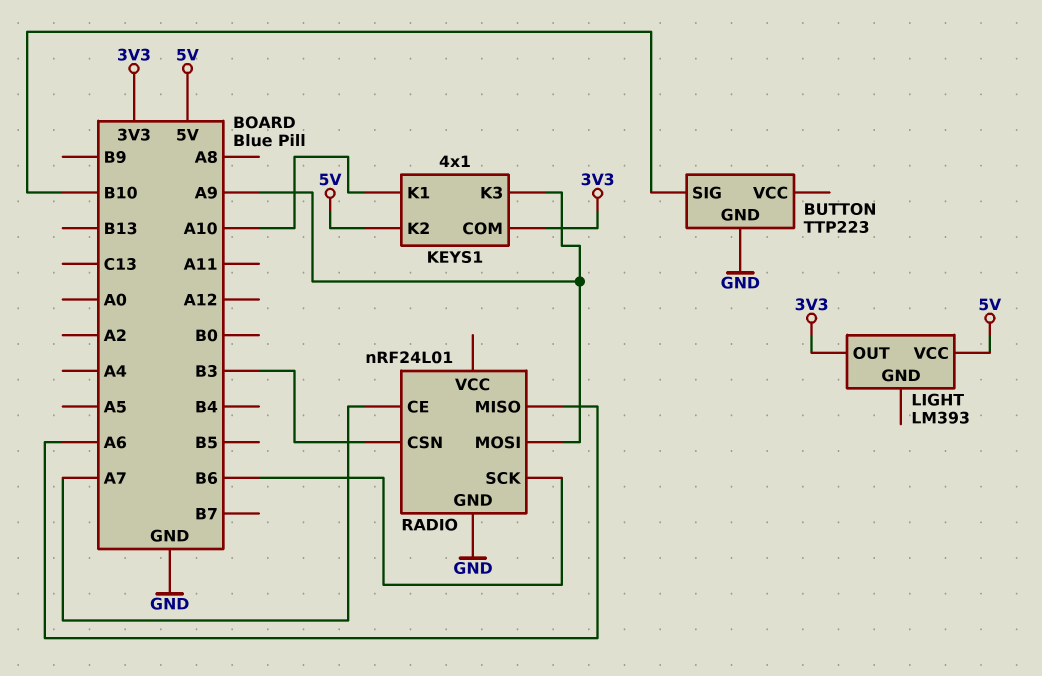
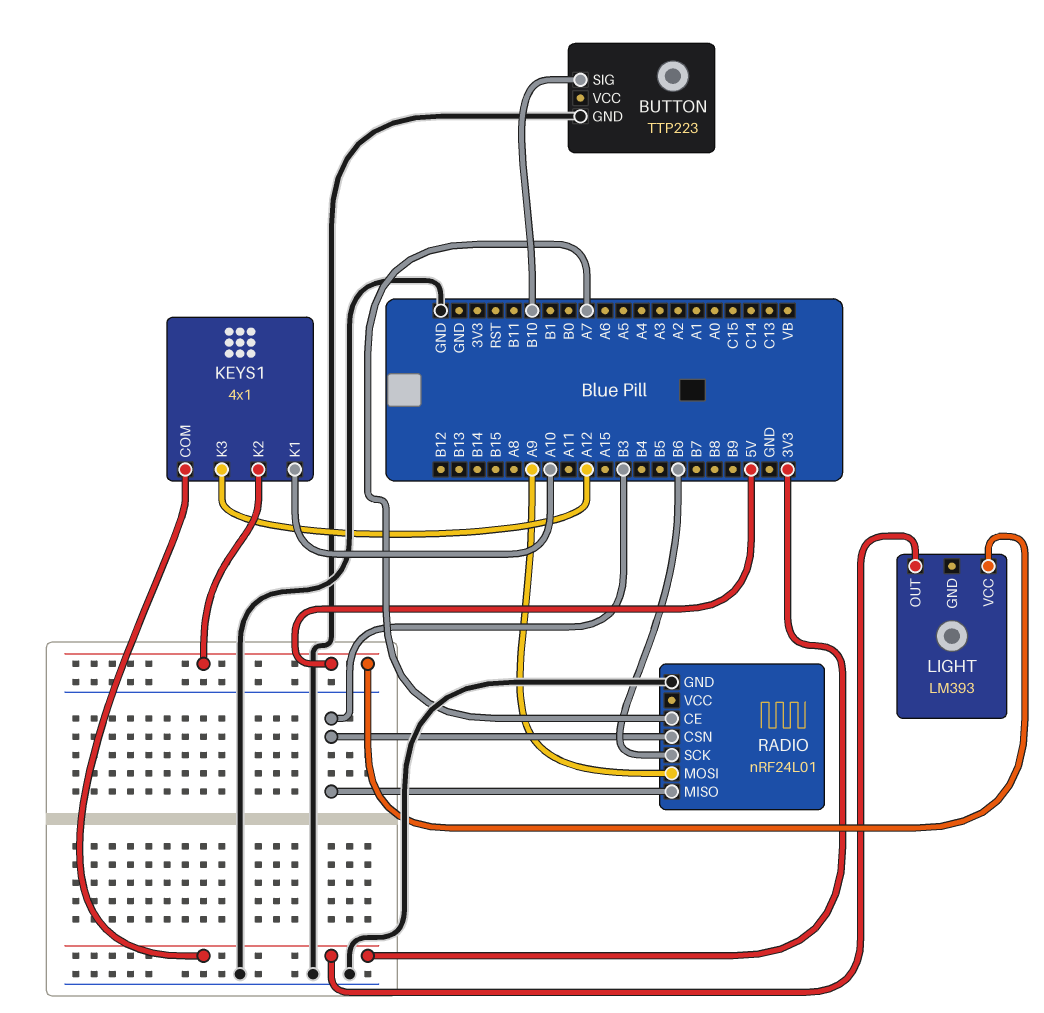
KEYS1 pin K3: A9 -> A12
RADIO pin MISO: A6 -> B3

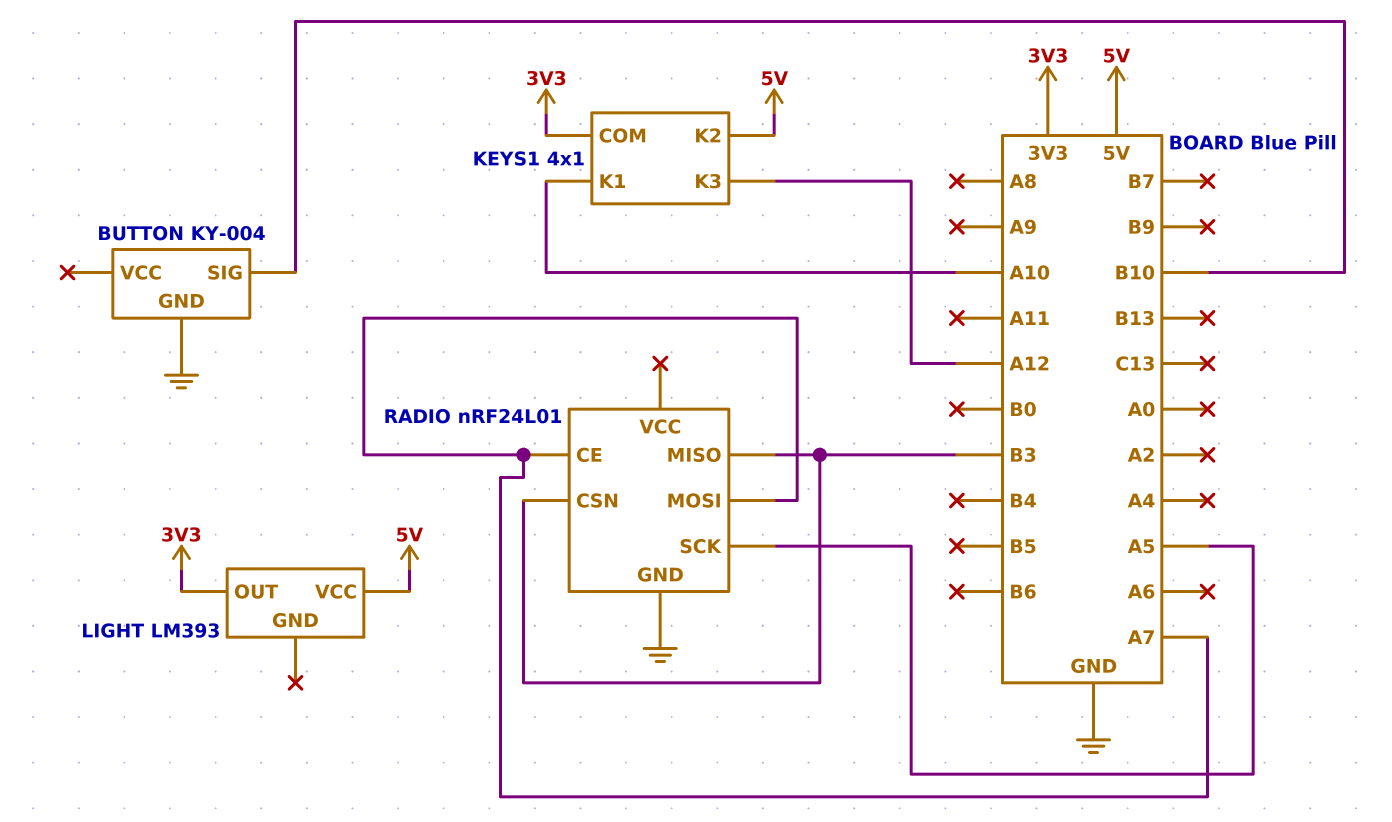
BUTTON: TTP223 -> KY-004
RADIO pin MOSI: A9 -> A7
RADIO pin SCK: B6 -> A5

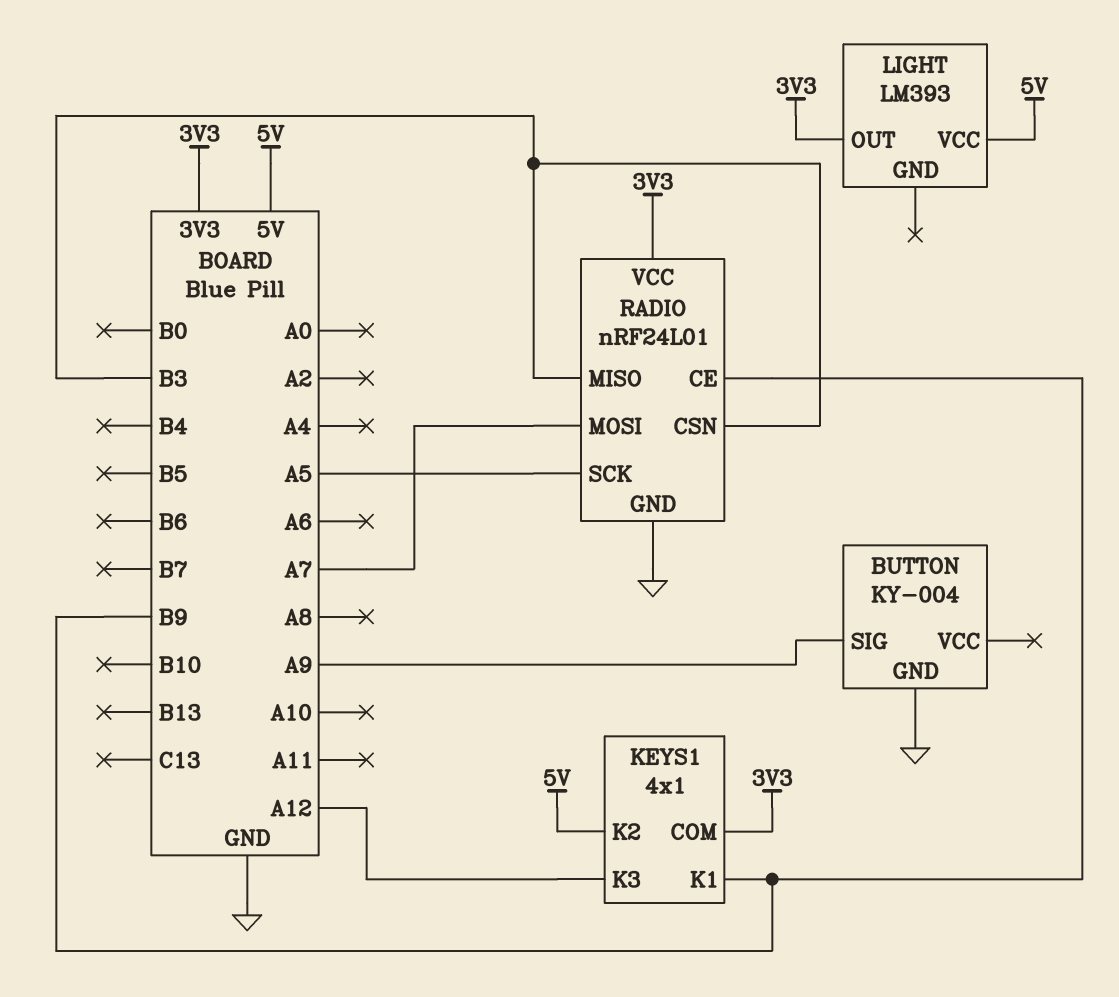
BUTTON pin SIG: B10 -> A9
KEYS1 pin K1: A10 -> B9
RADIO pin CE: A7 -> B9
RADIO pin VCC: none -> 3V3

